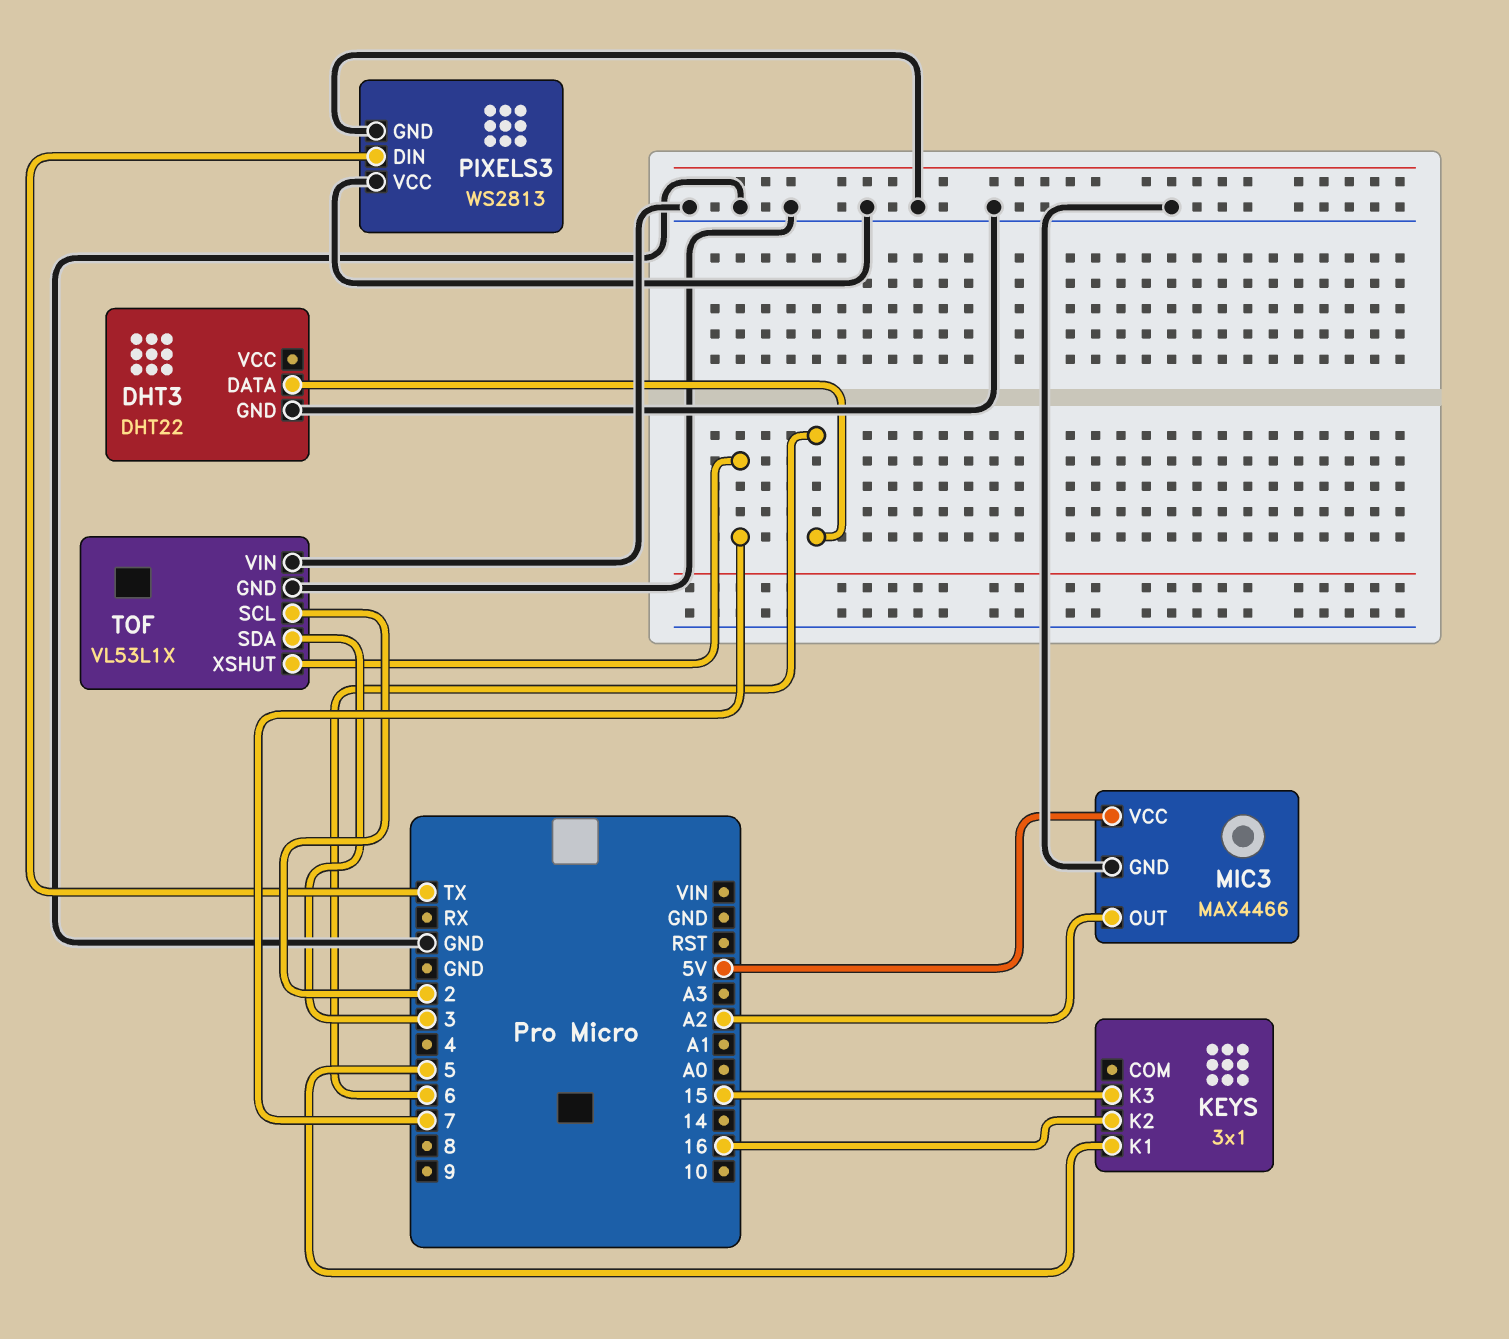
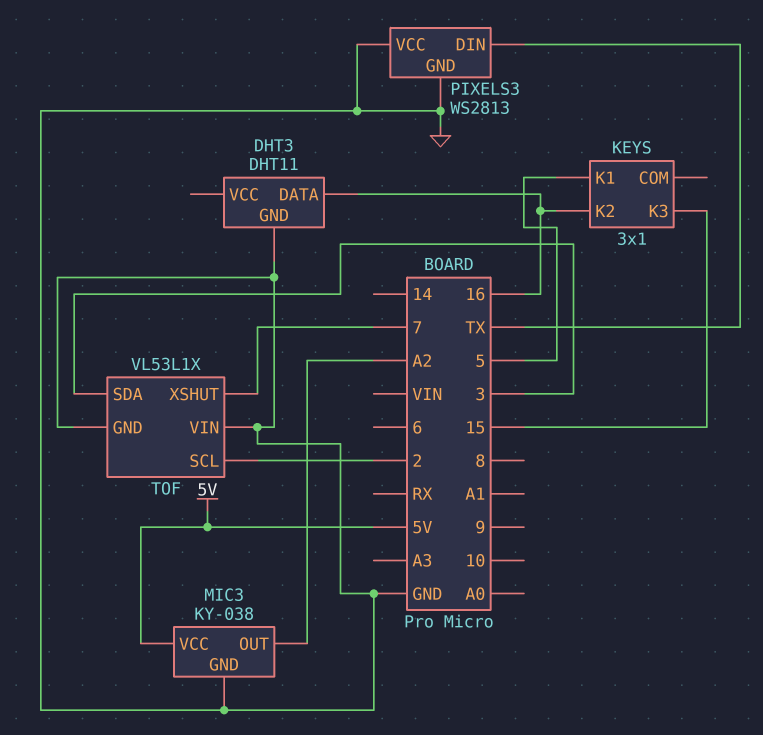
DHT3: DHT22 -> DHT11
DHT3 pin DATA: 6 -> 16
MIC3: MAX4466 -> KY-038

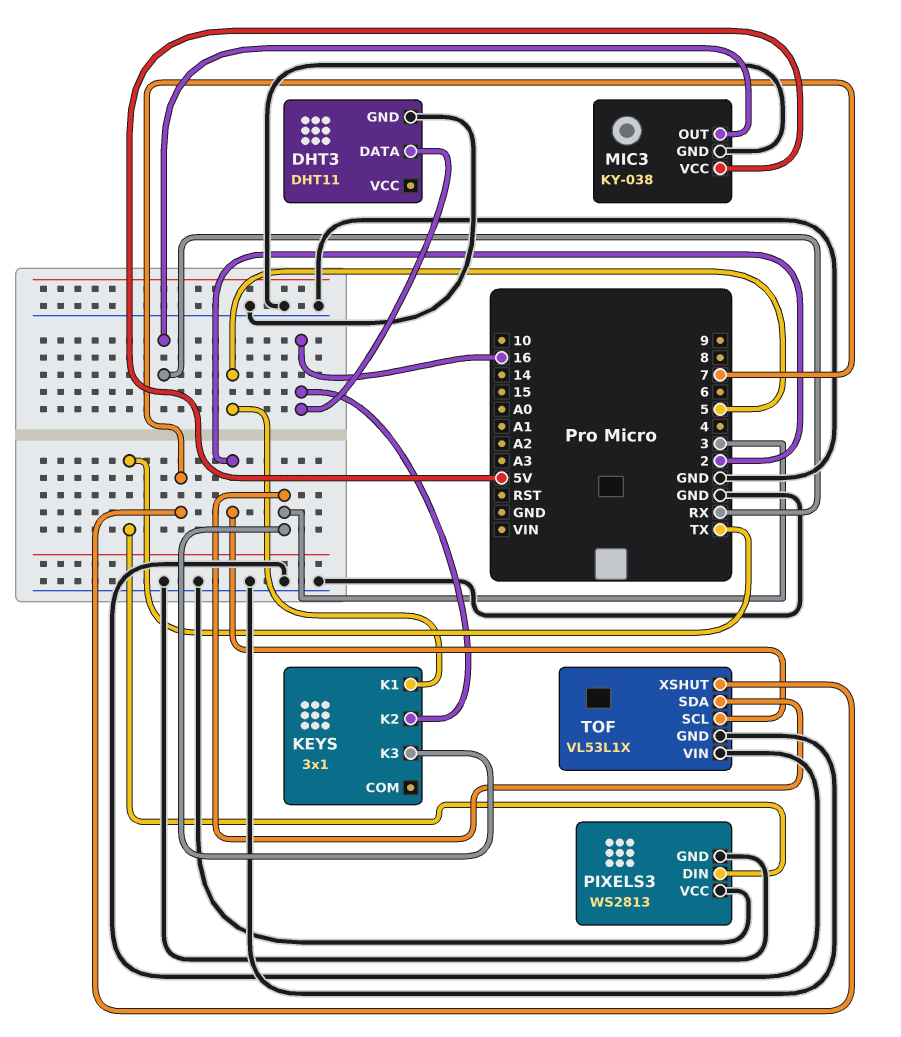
KEYS pin K3: 15 -> 3
MIC3 pin OUT: A2 -> RX

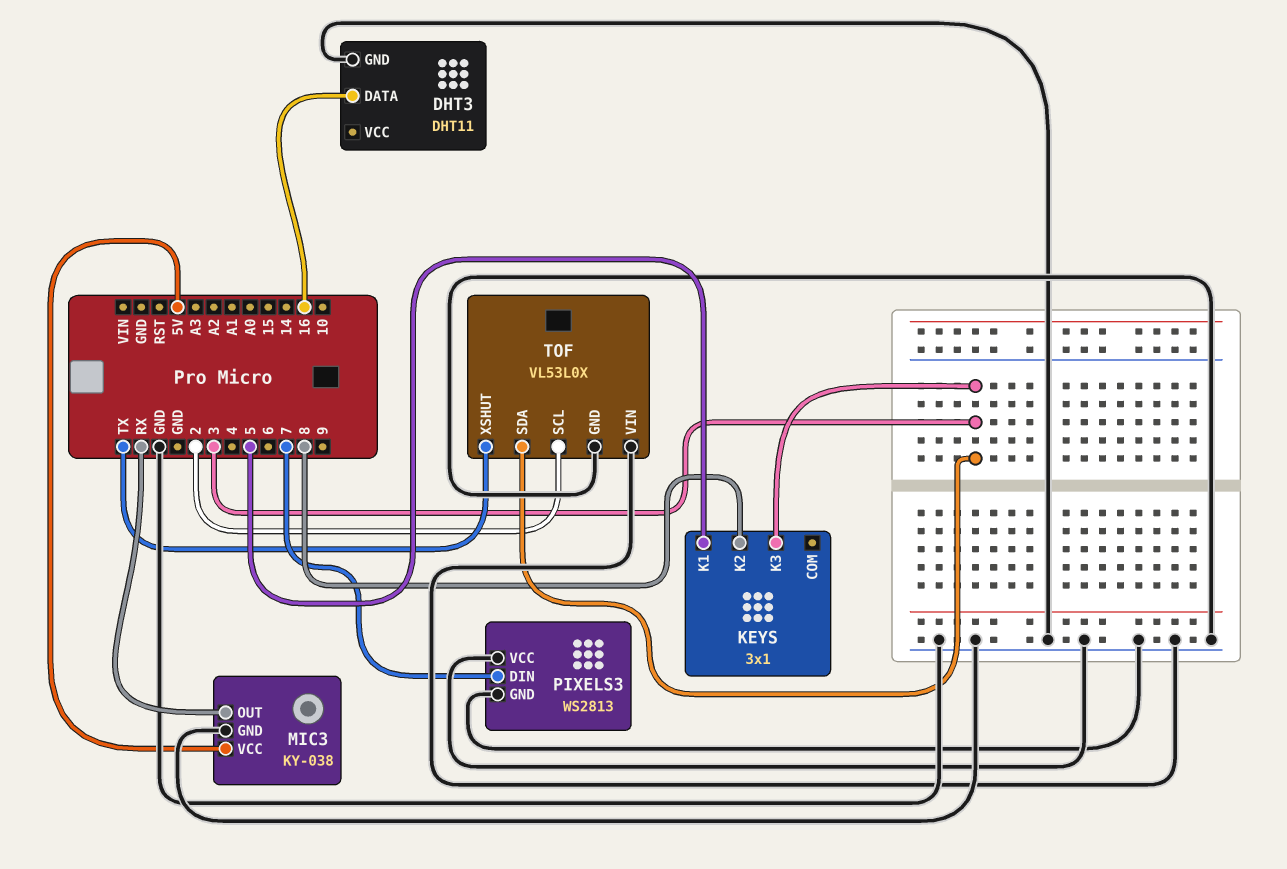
KEYS pin K2: 16 -> 8
PIXELS3 pin DIN: TX -> 7
TOF: VL53L1X -> VL53L0X
TOF pin XSHUT: 7 -> TX

